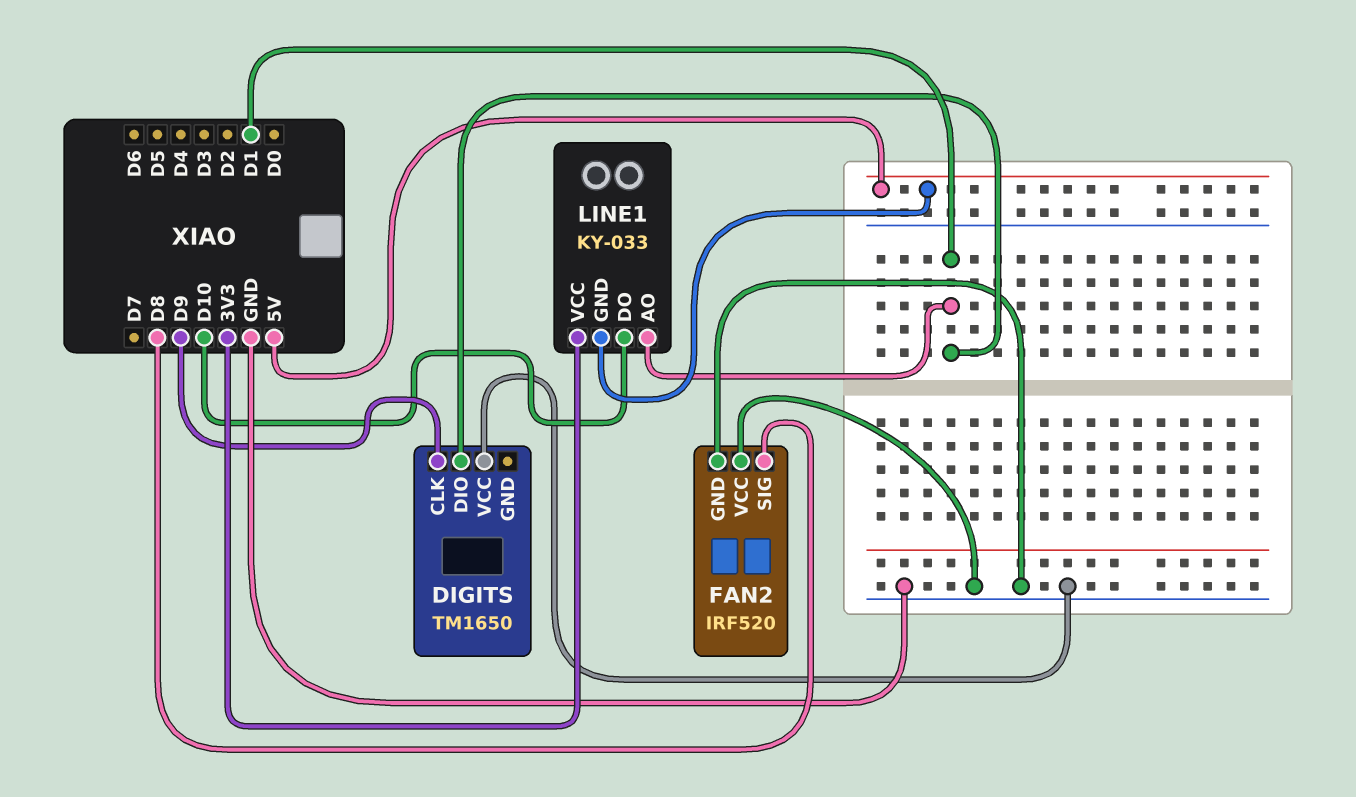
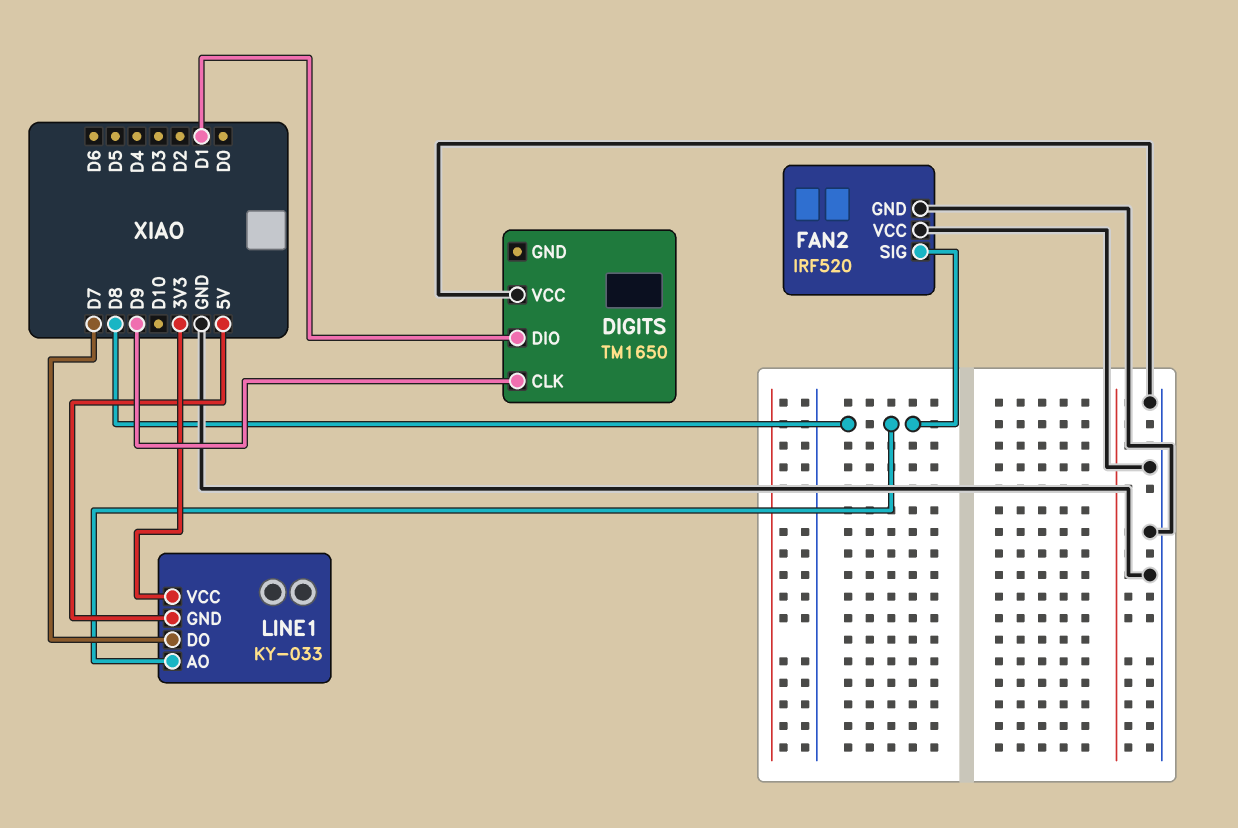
LINE1 pin AO: D1 -> D8
LINE1 pin DO: D10 -> D7

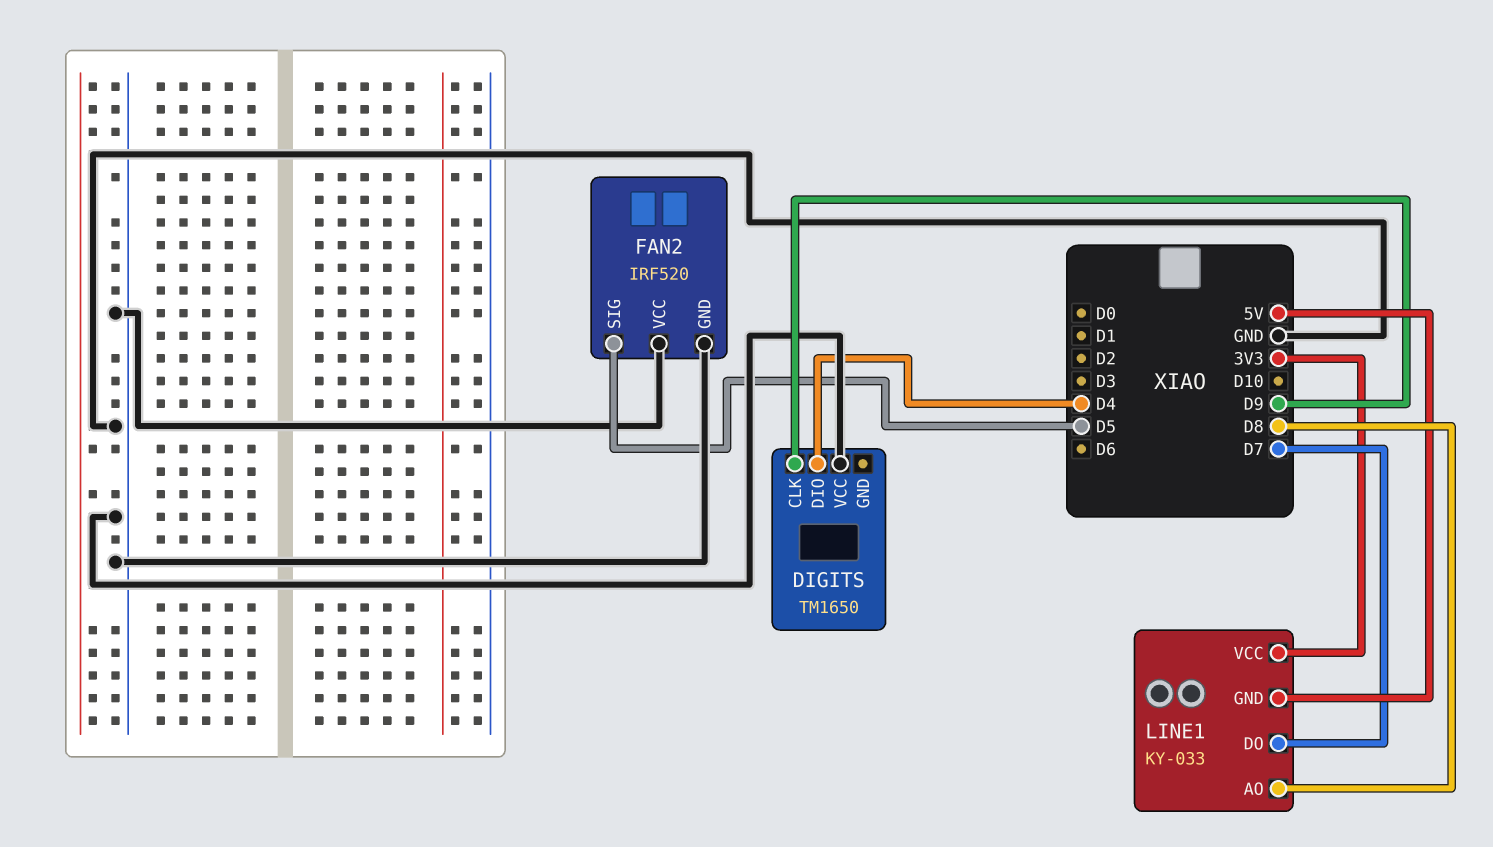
DIGITS pin DIO: D1 -> D4
FAN2 pin SIG: D8 -> D5

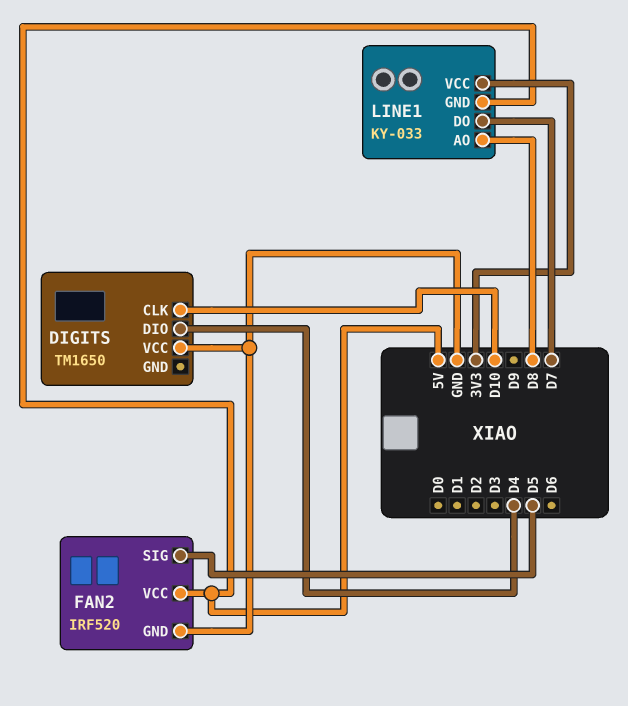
DIGITS pin CLK: D9 -> D10
FAN2 pin VCC: GND -> 5V

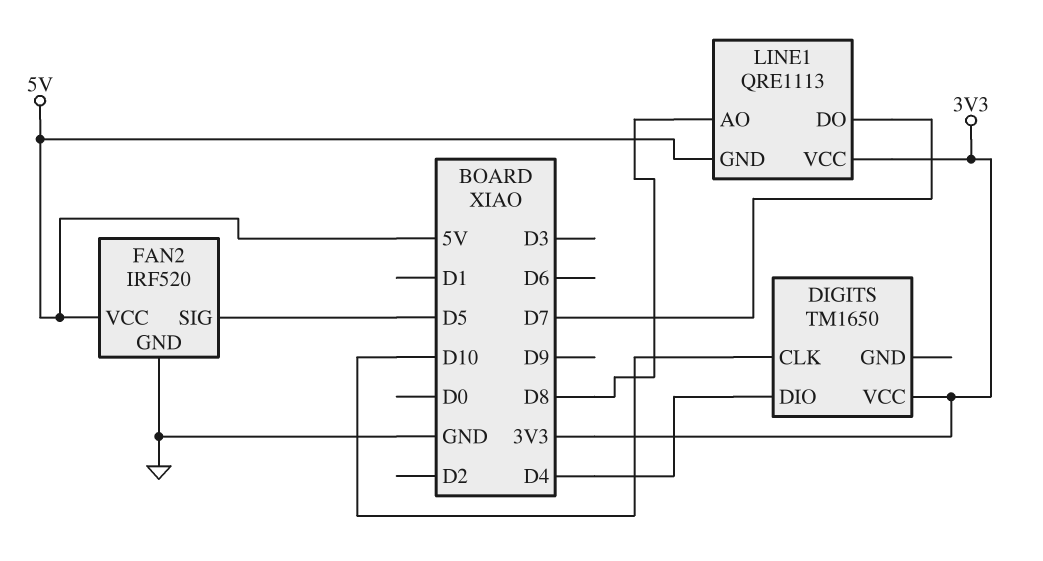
DIGITS pin VCC: GND -> 3V3
LINE1: KY-033 -> QRE1113

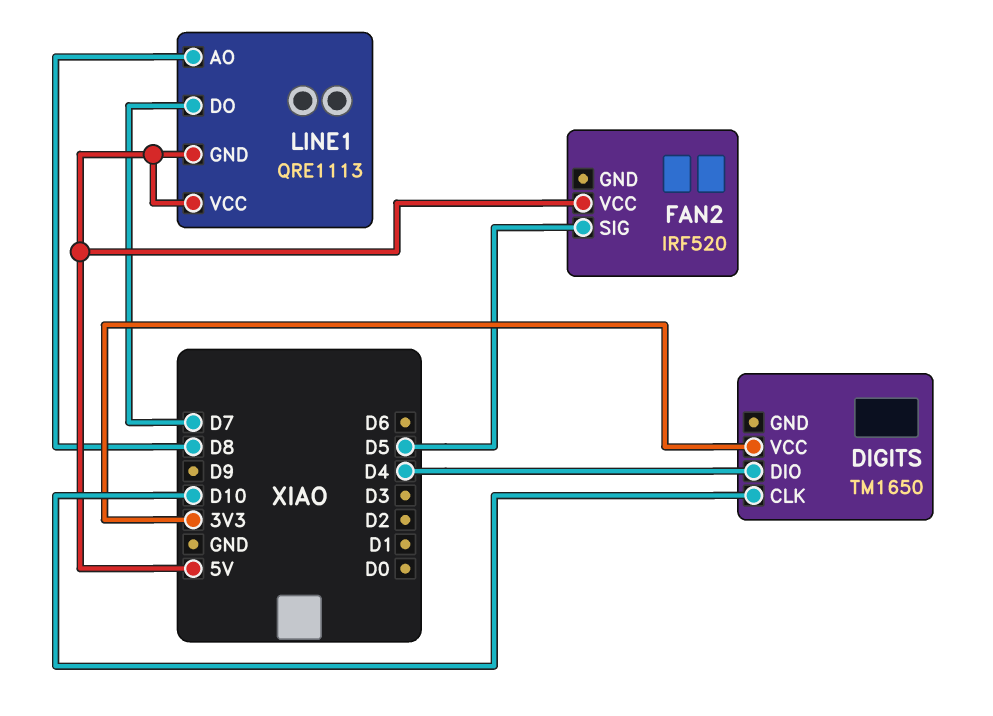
FAN2 pin GND: GND -> none
LINE1 pin VCC: 3V3 -> 5V

